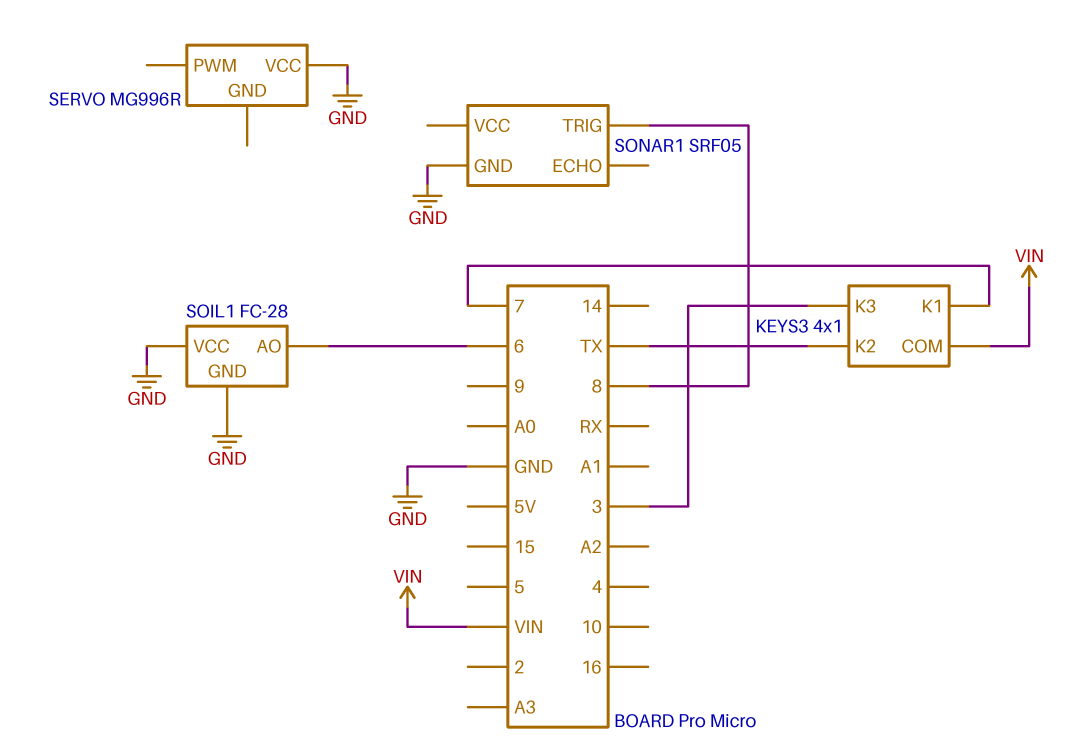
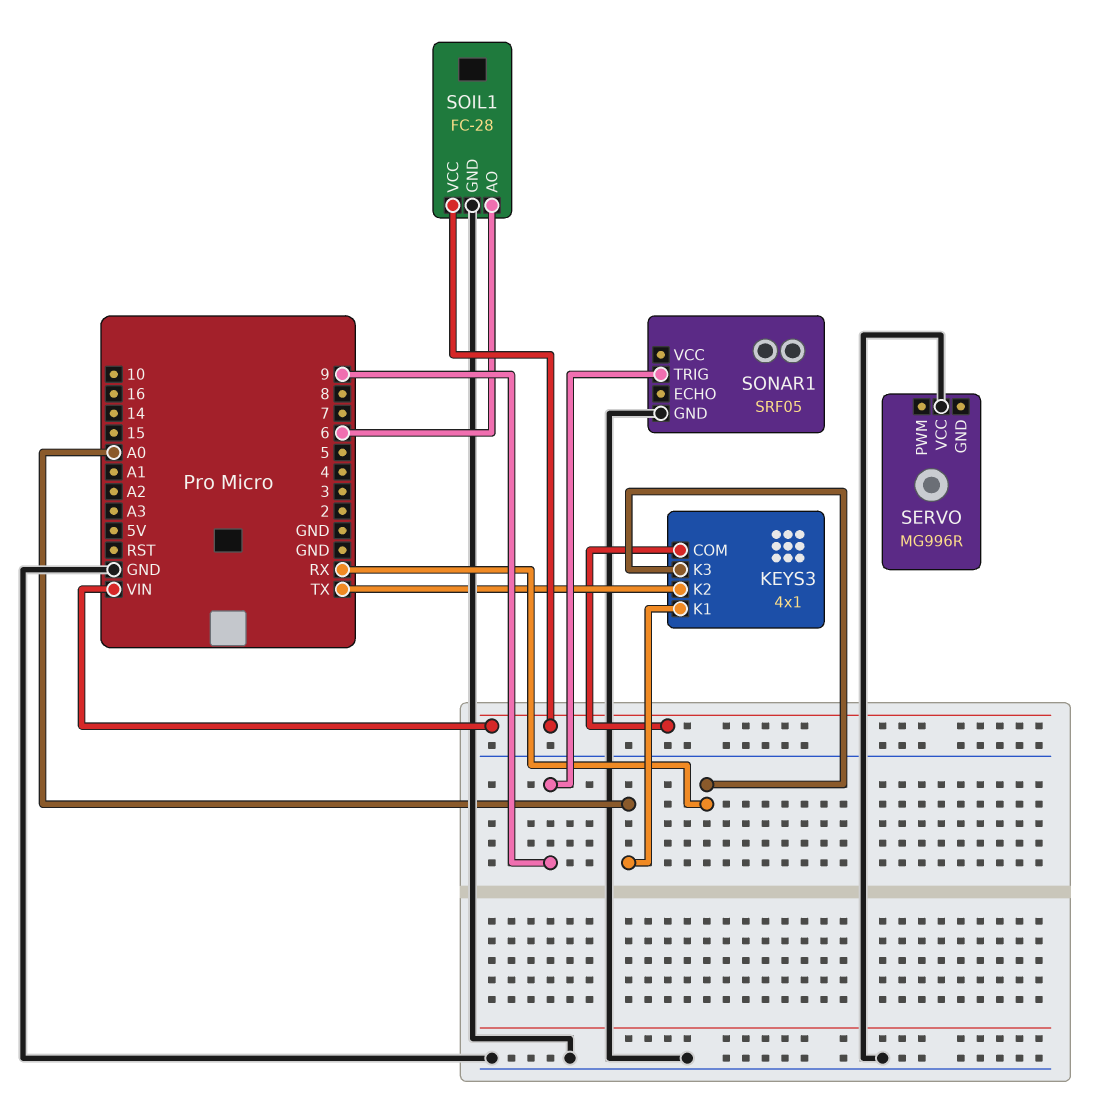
KEYS3 pin K1: 7 -> A0
KEYS3 pin K3: 3 -> RX
SOIL1 pin VCC: GND -> VIN
SONAR1 pin TRIG: 8 -> 9

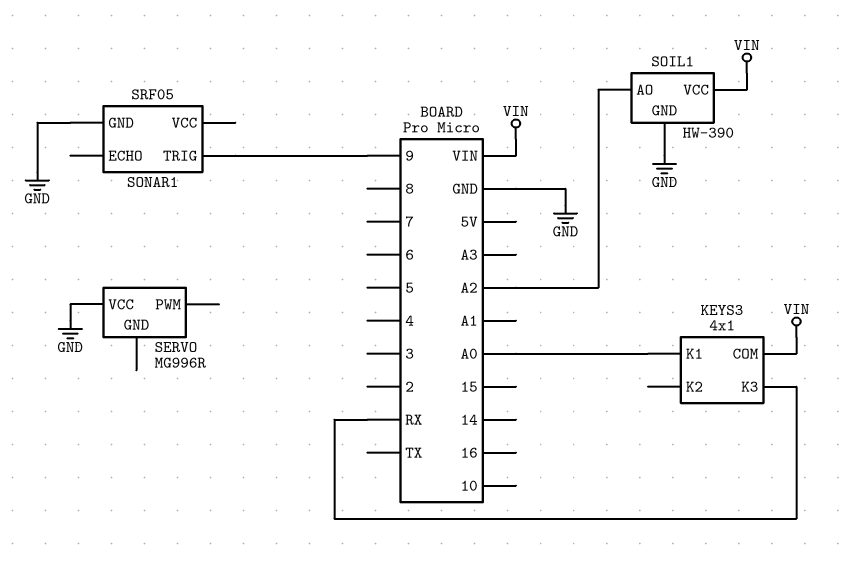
KEYS3 pin K2: TX -> none
SOIL1: FC-28 -> HW-390
SOIL1 pin AO: 6 -> A2

